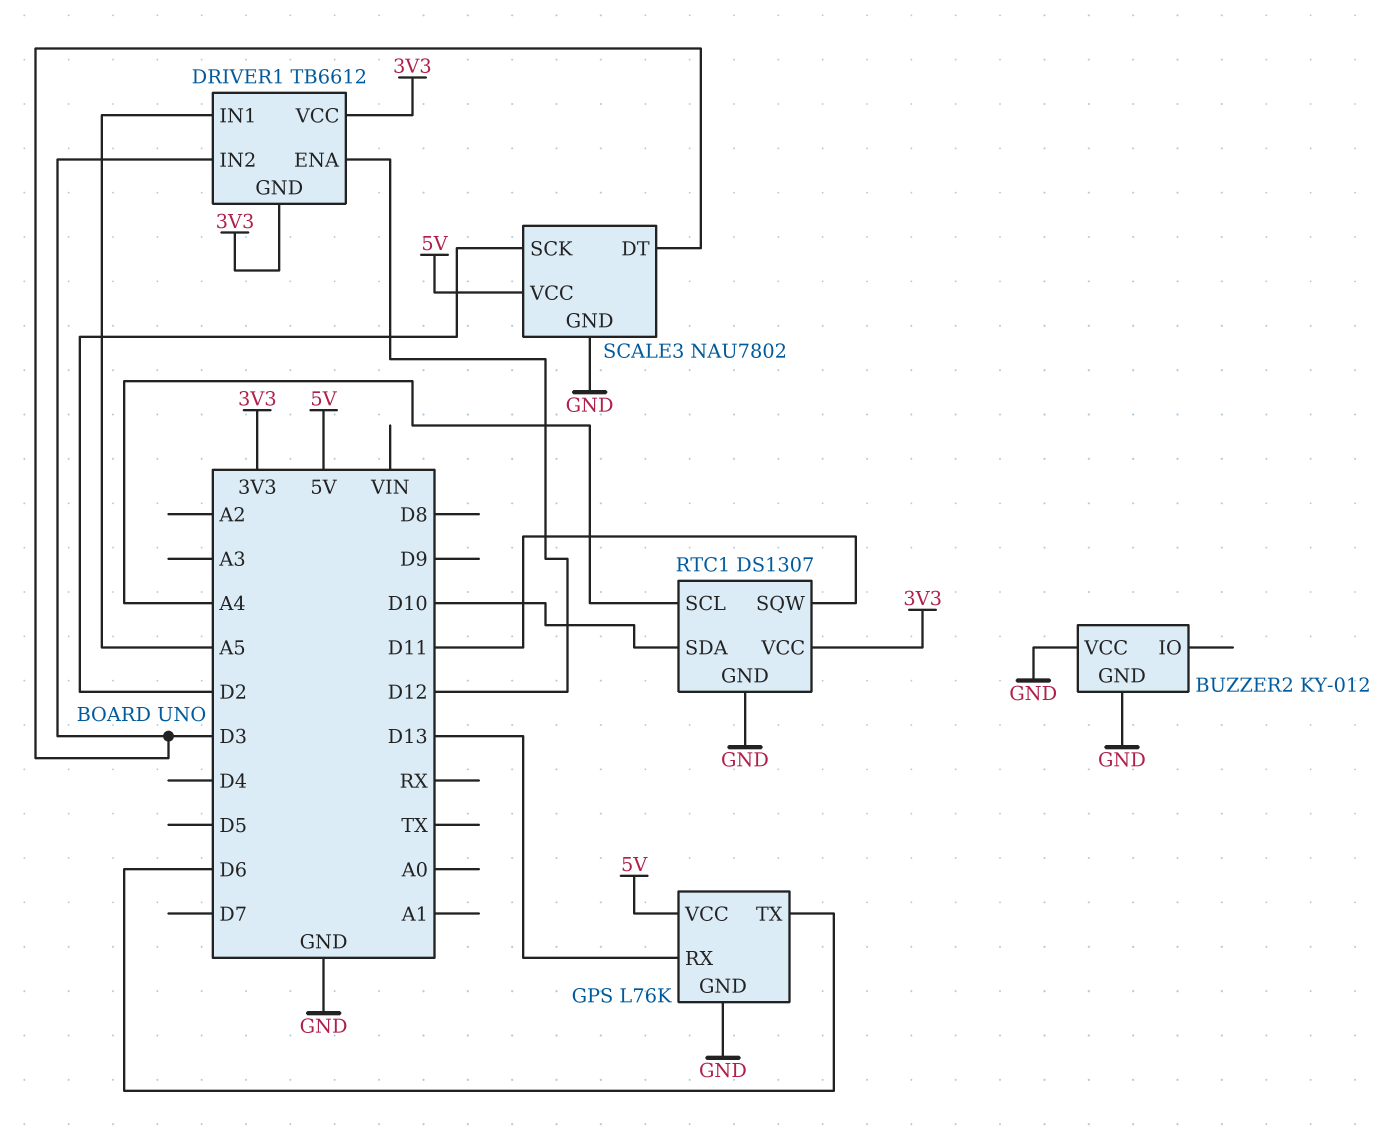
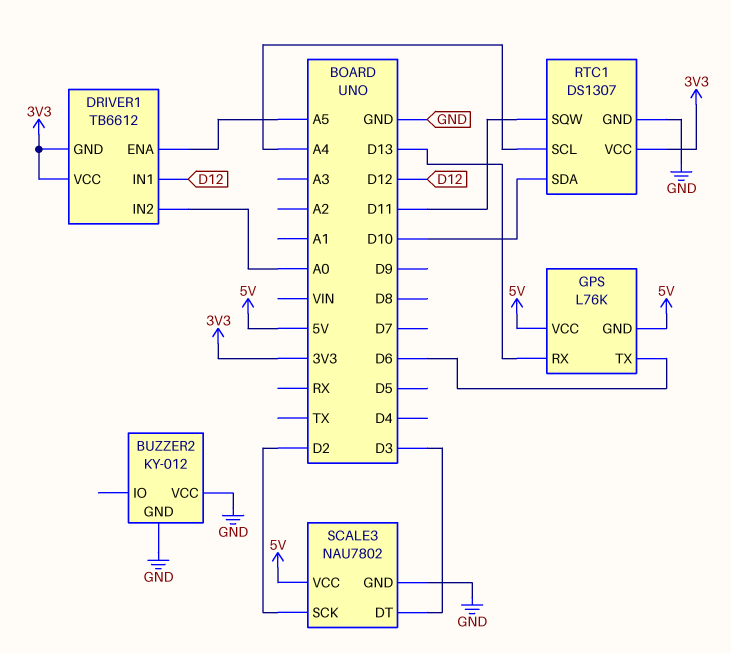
DRIVER1 pin ENA: D12 -> A5
DRIVER1 pin IN1: A5 -> D12
DRIVER1 pin IN2: D3 -> A0
GPS pin GND: GND -> 5V

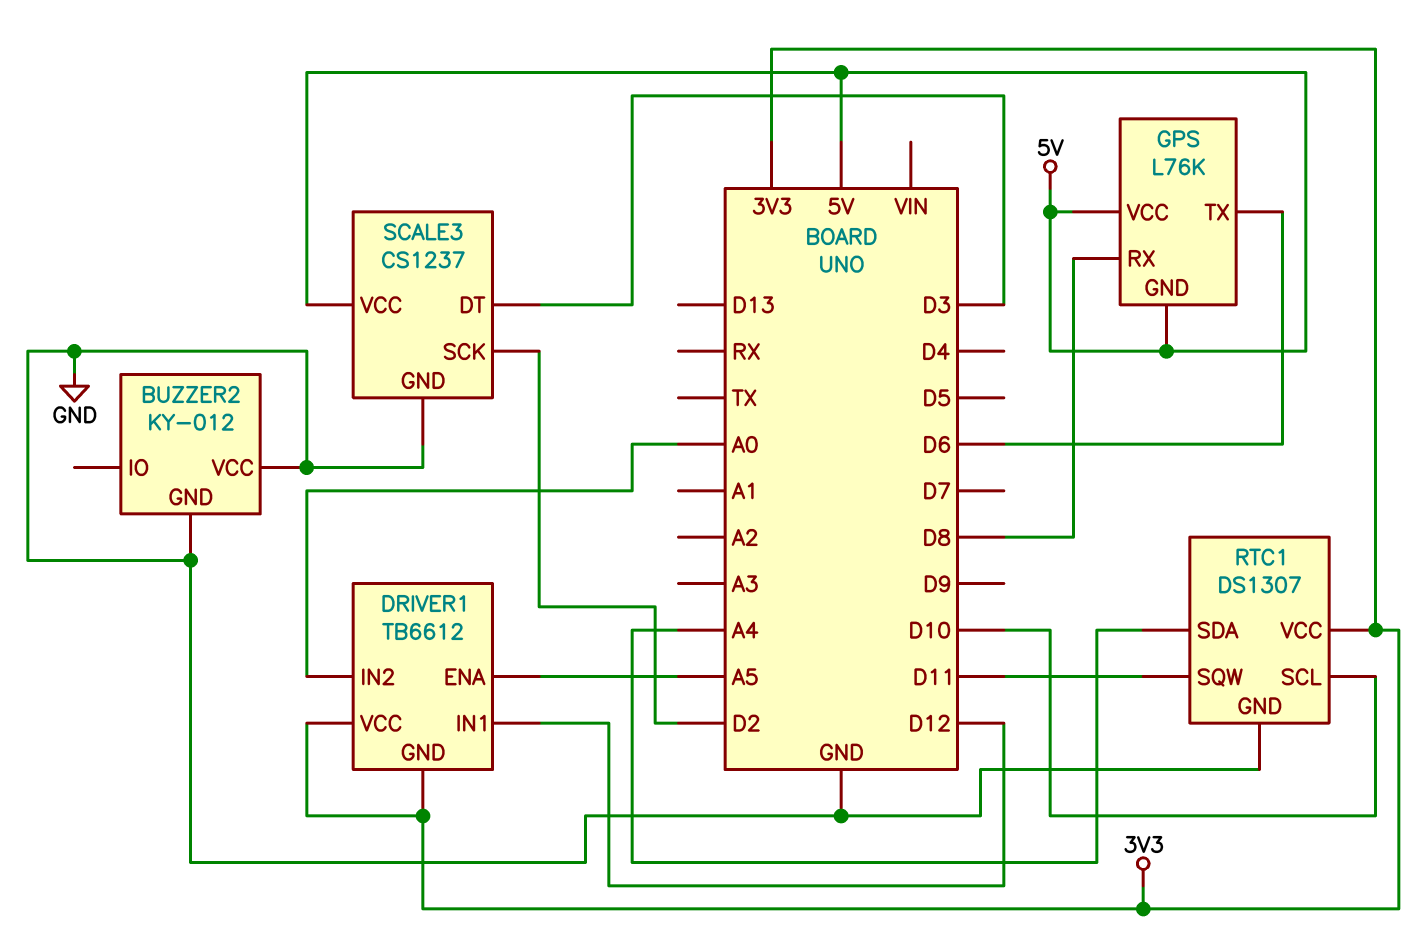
GPS pin RX: D13 -> D8
RTC1 pin SCL: A4 -> D10
RTC1 pin SDA: D10 -> A4
SCALE3: NAU7802 -> CS1237

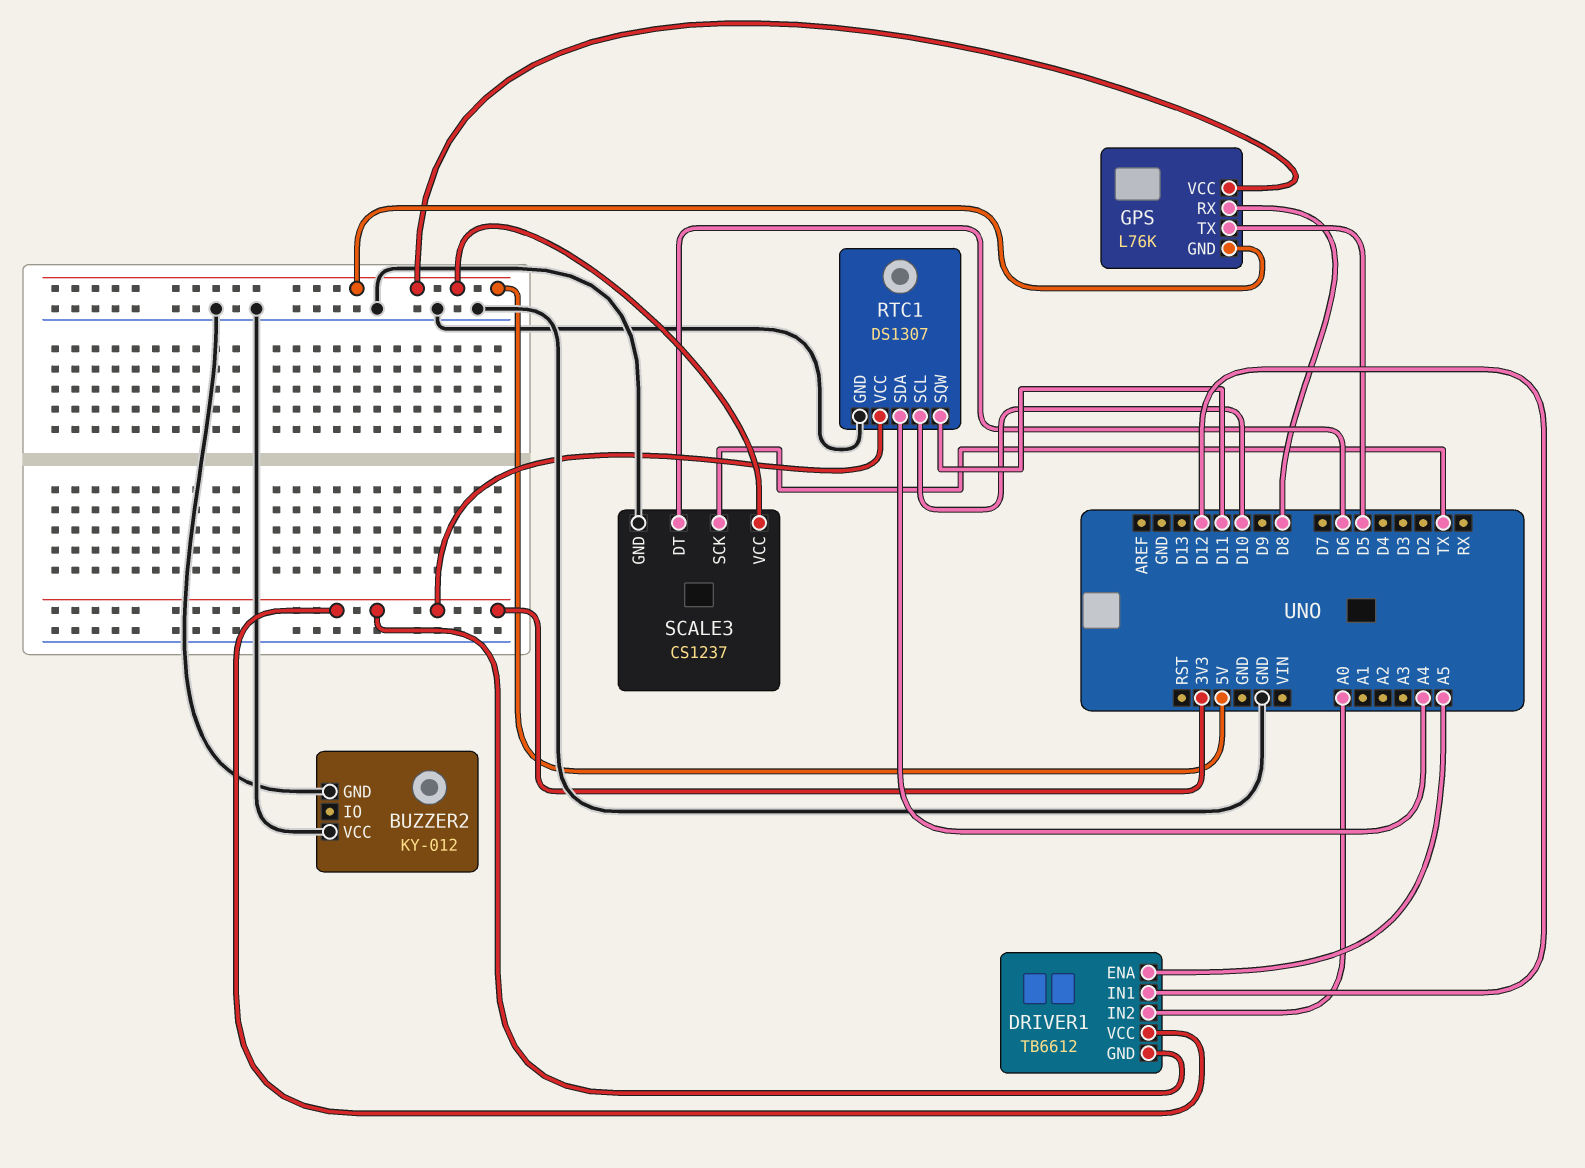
GPS pin TX: D6 -> D5
SCALE3 pin DT: D3 -> D6
SCALE3 pin SCK: D2 -> TX

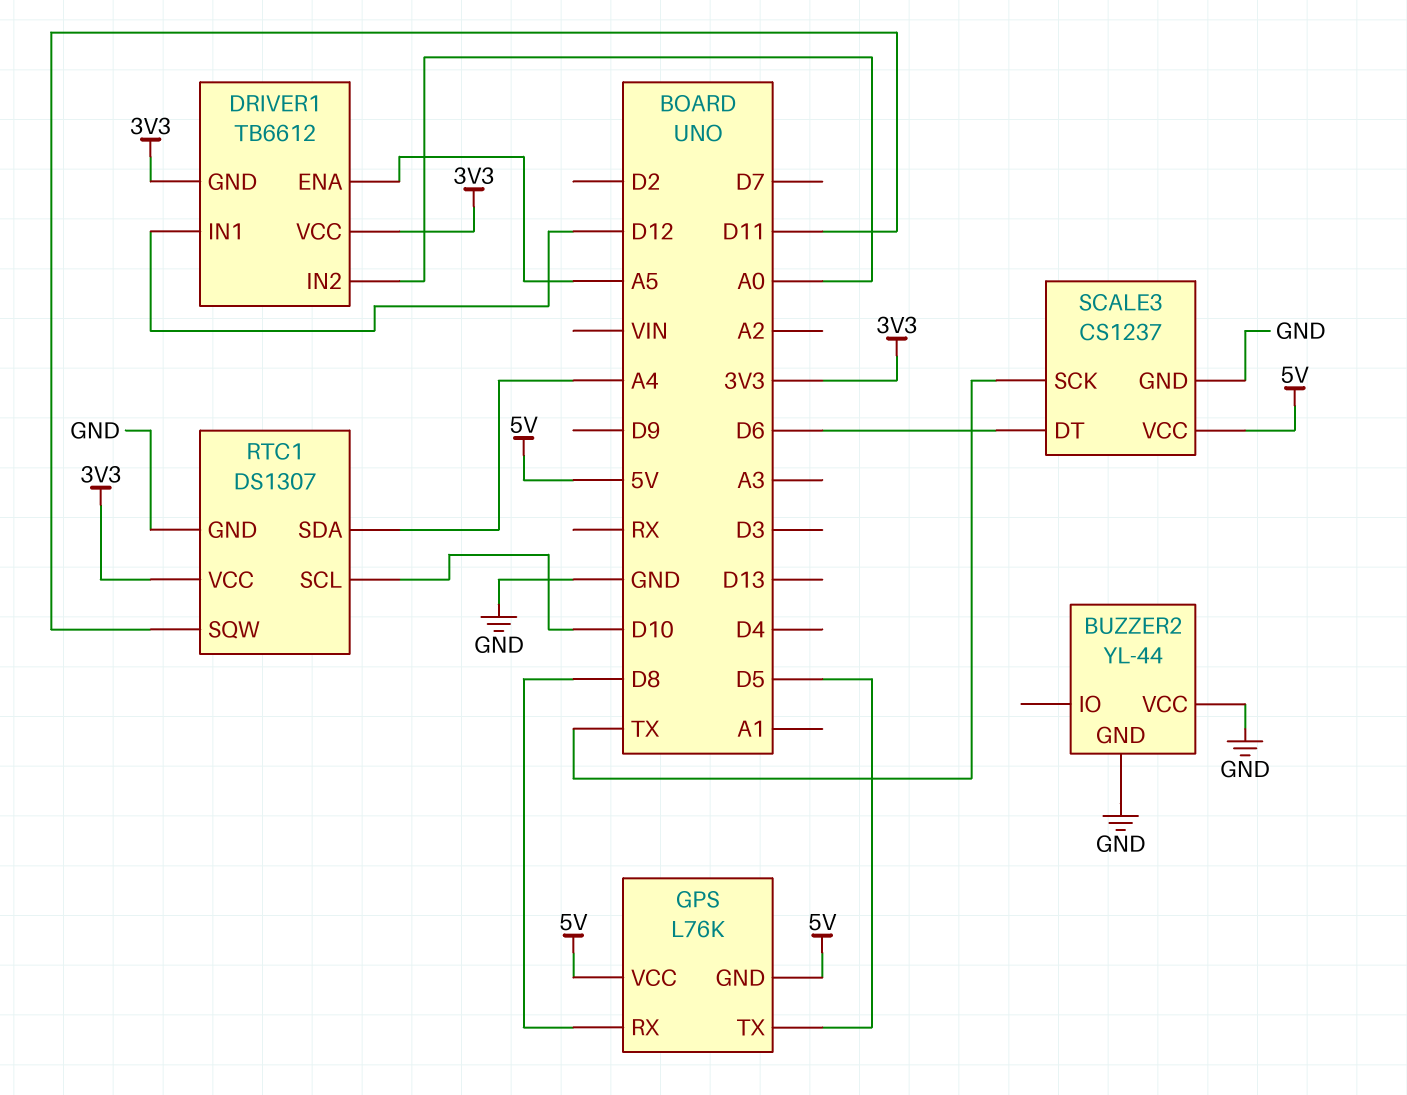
BUZZER2: KY-012 -> YL-44

